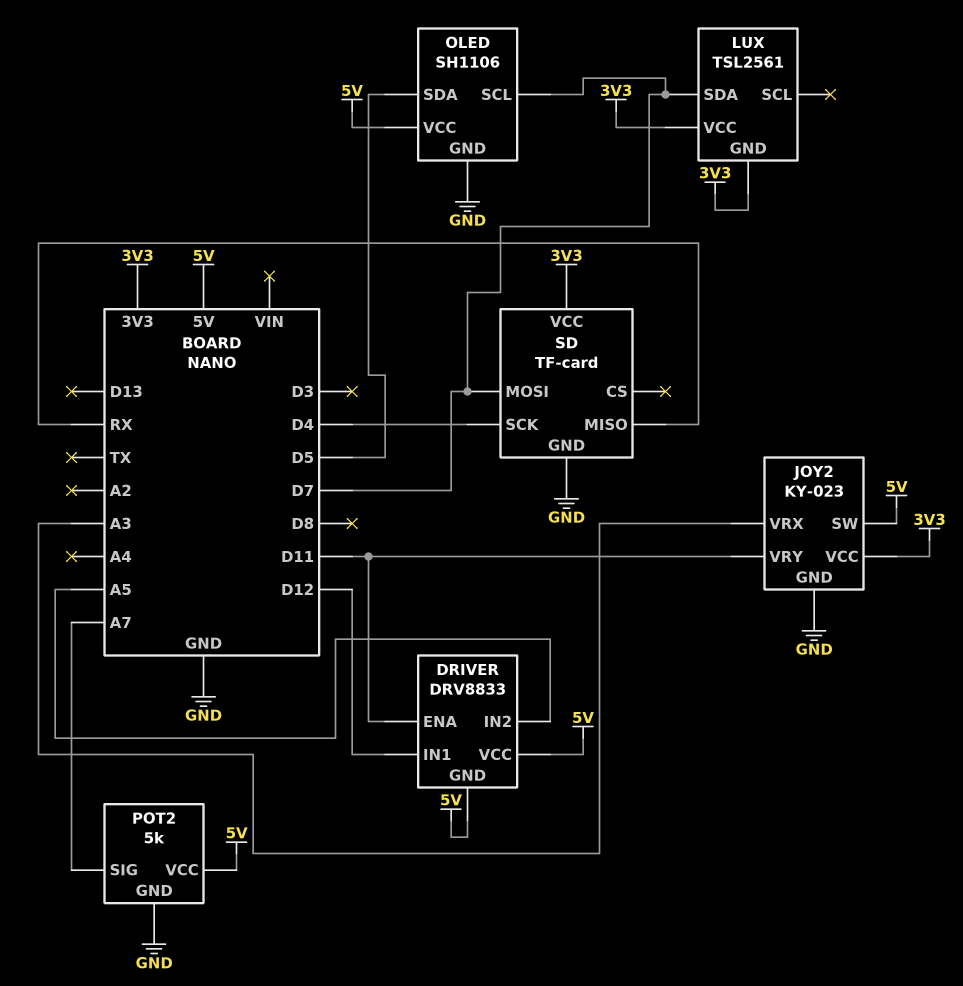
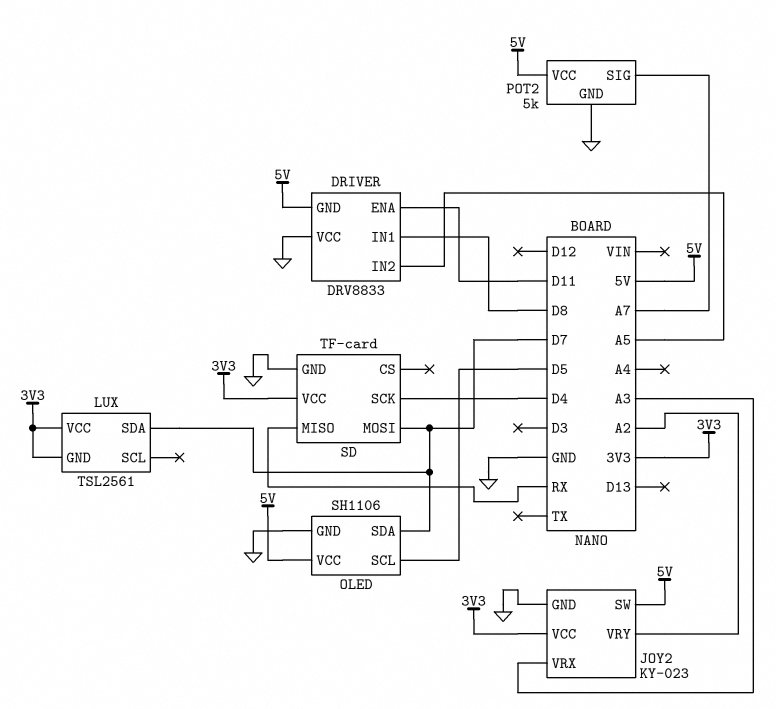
DRIVER pin IN1: D12 -> D8
DRIVER pin VCC: 5V -> GND
JOY2 pin VRY: D11 -> A2
OLED pin SCL: D7 -> D5
OLED pin SDA: D5 -> D7

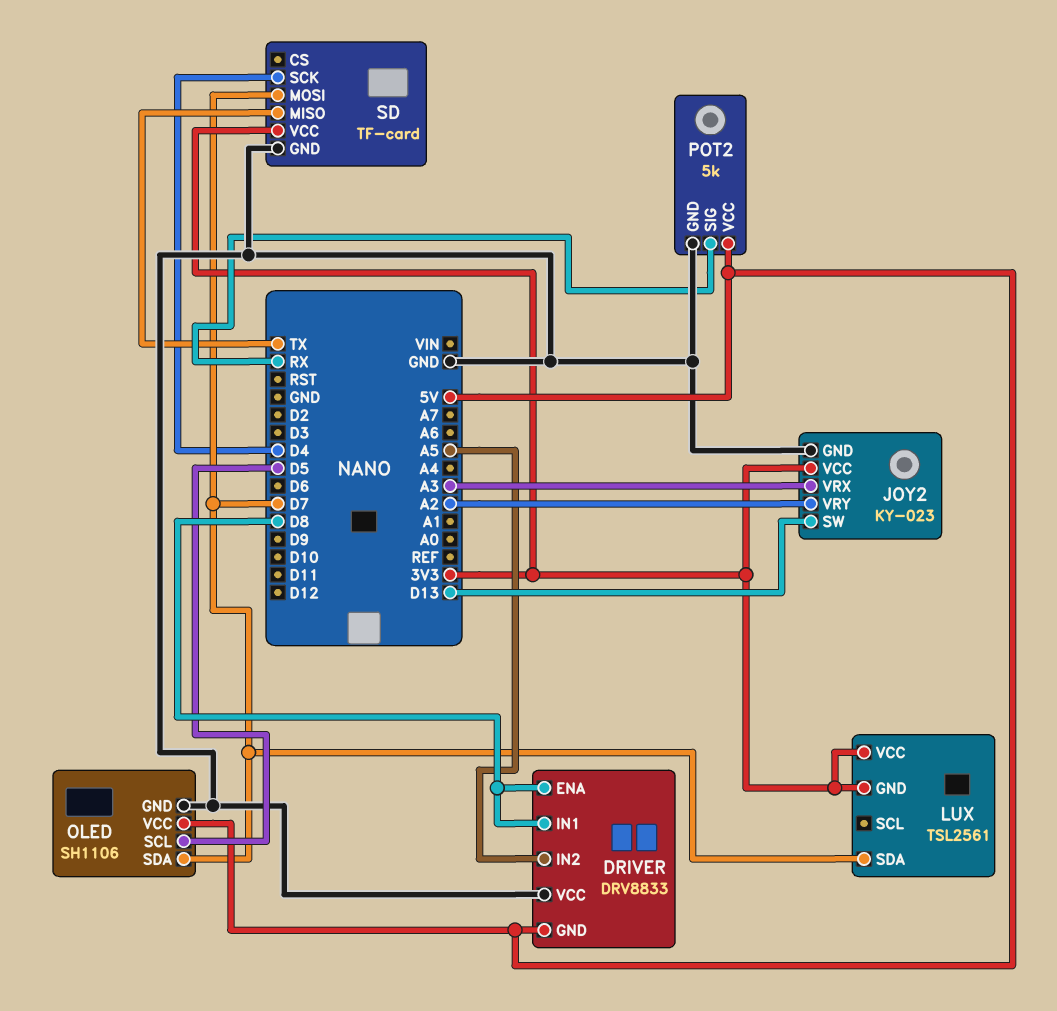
DRIVER pin ENA: D11 -> D8
JOY2 pin SW: 5V -> D13
POT2 pin SIG: A7 -> RX
SD pin MISO: RX -> TX

